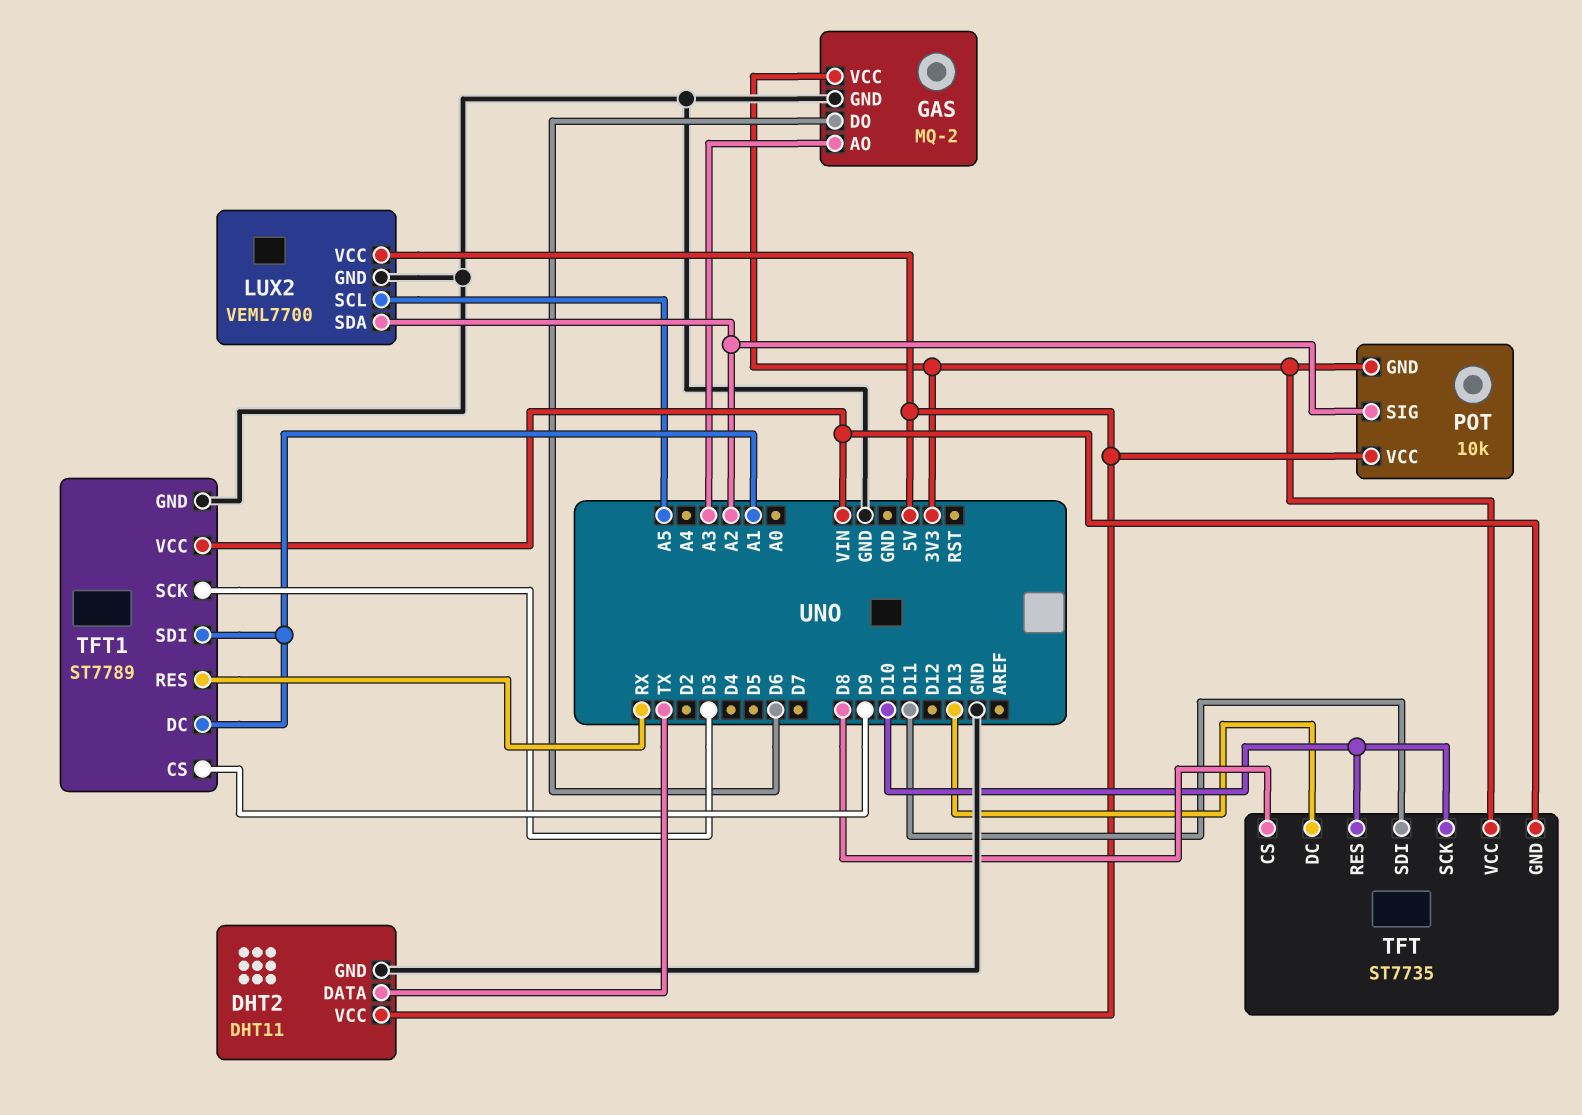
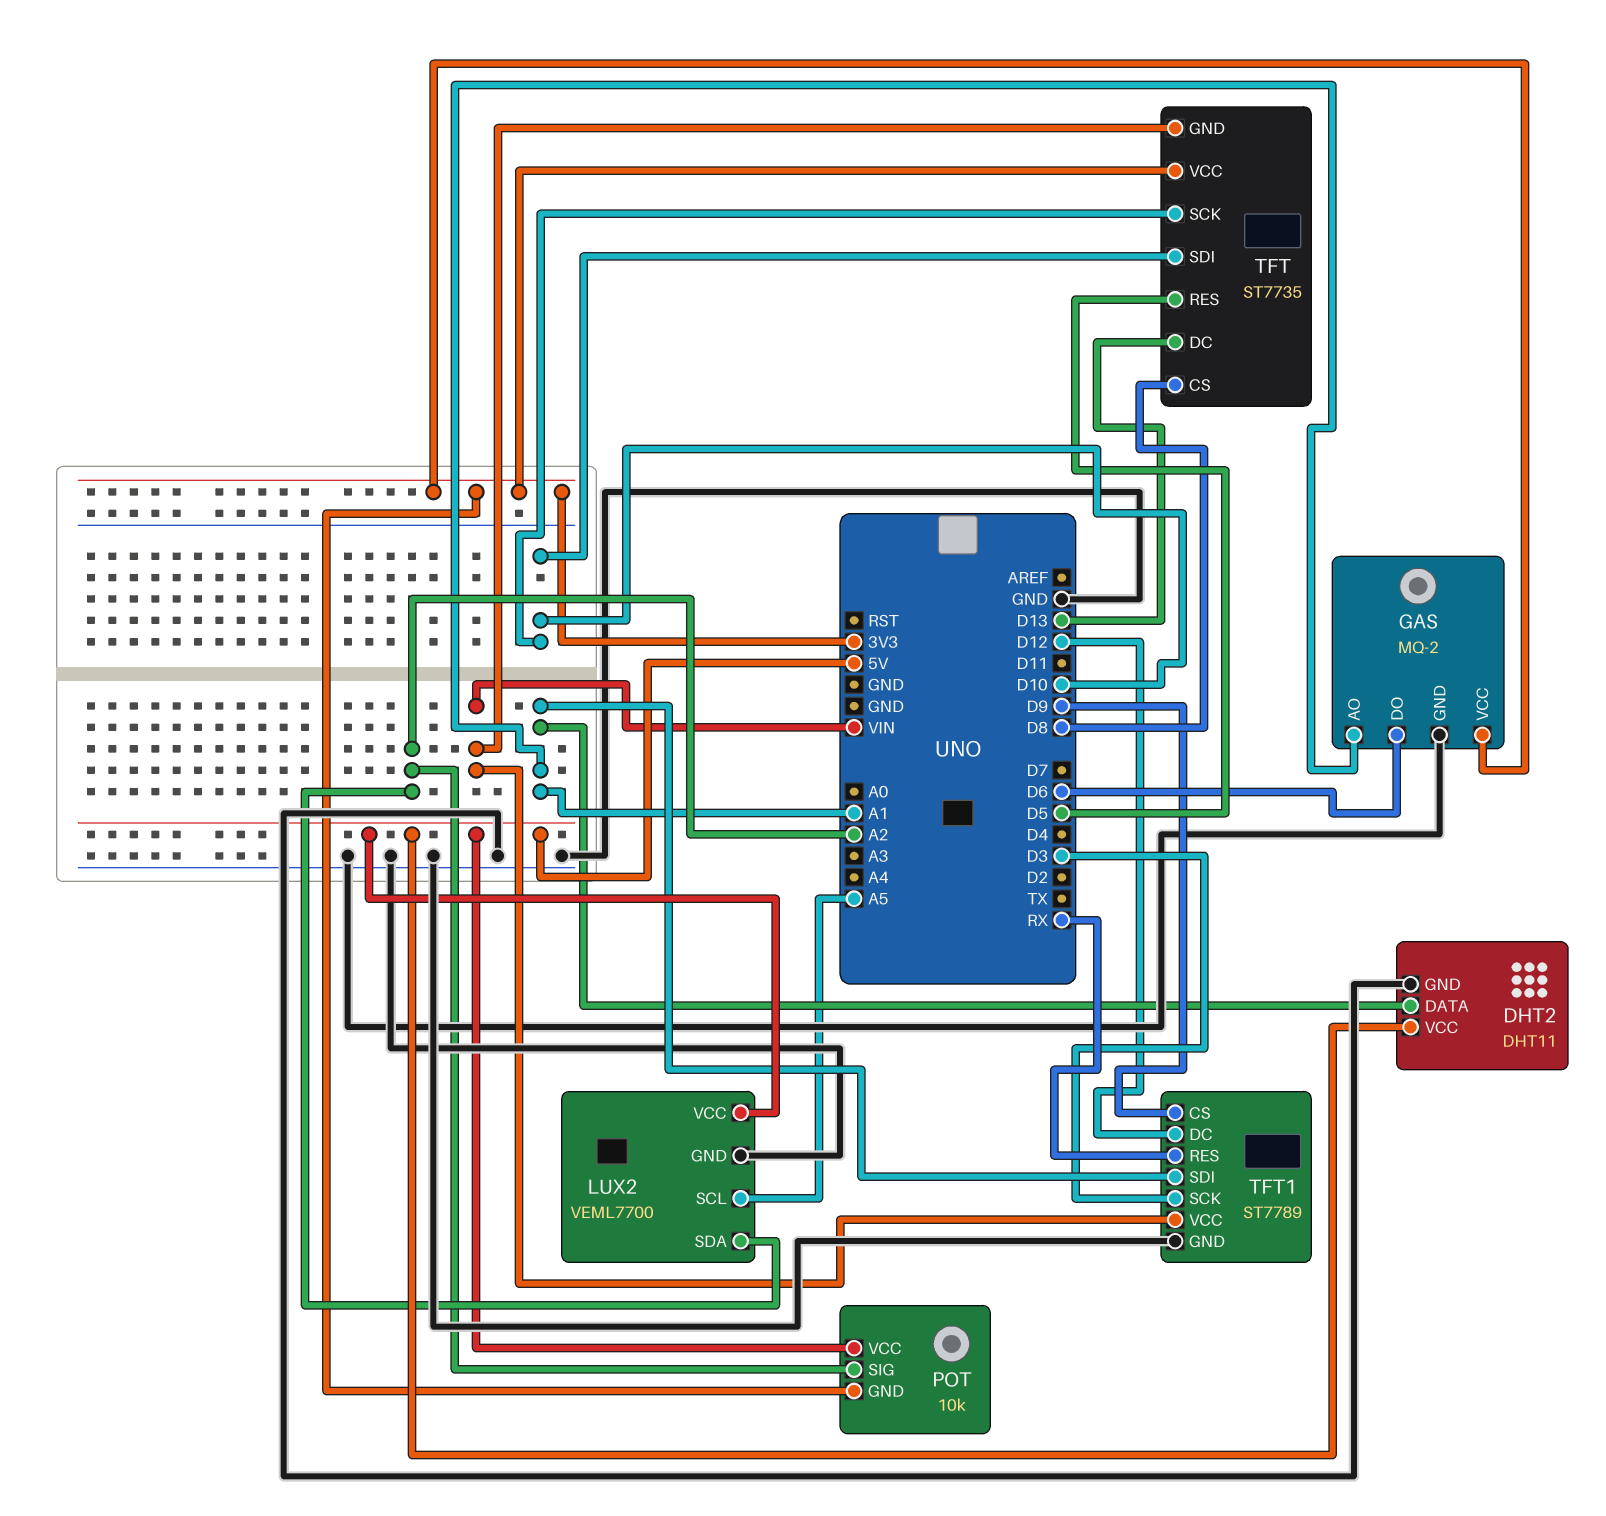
DHT2 pin DATA: TX -> A1
GAS pin AO: A3 -> A1
TFT pin RES: D10 -> D5
TFT pin SDI: D11 -> D10
TFT1 pin DC: A1 -> D12

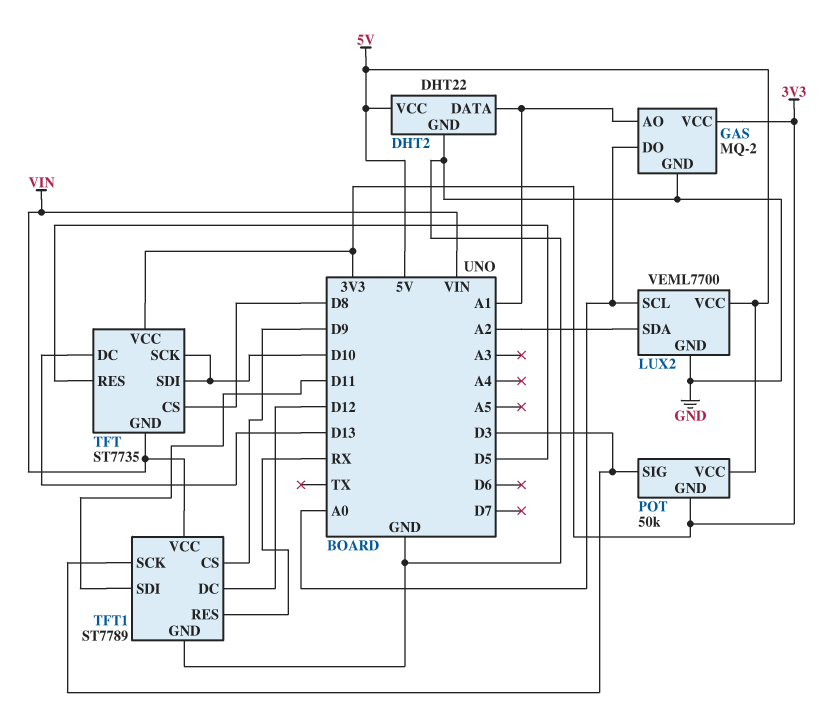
DHT2: DHT11 -> DHT22
GAS pin DO: D6 -> A0
LUX2 pin SCL: A5 -> A0
POT: 10k -> 50k
POT pin SIG: A2 -> D3
TFT1 pin SDI: A1 -> D11

